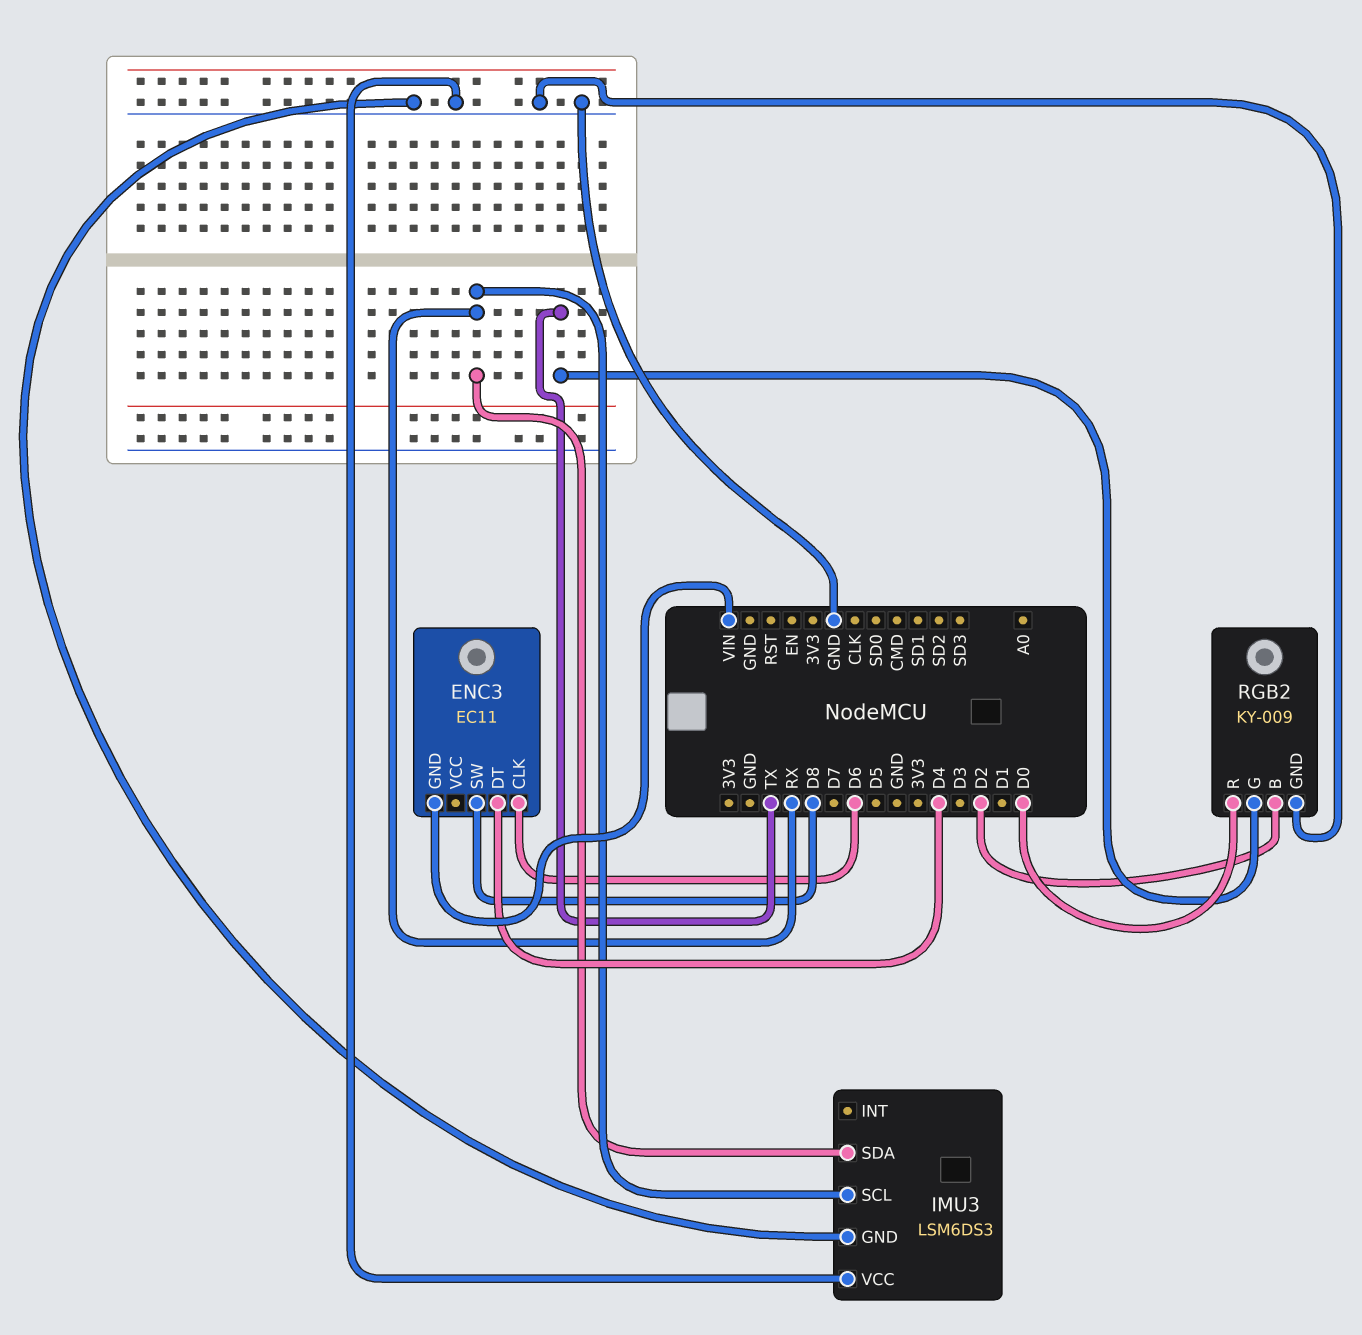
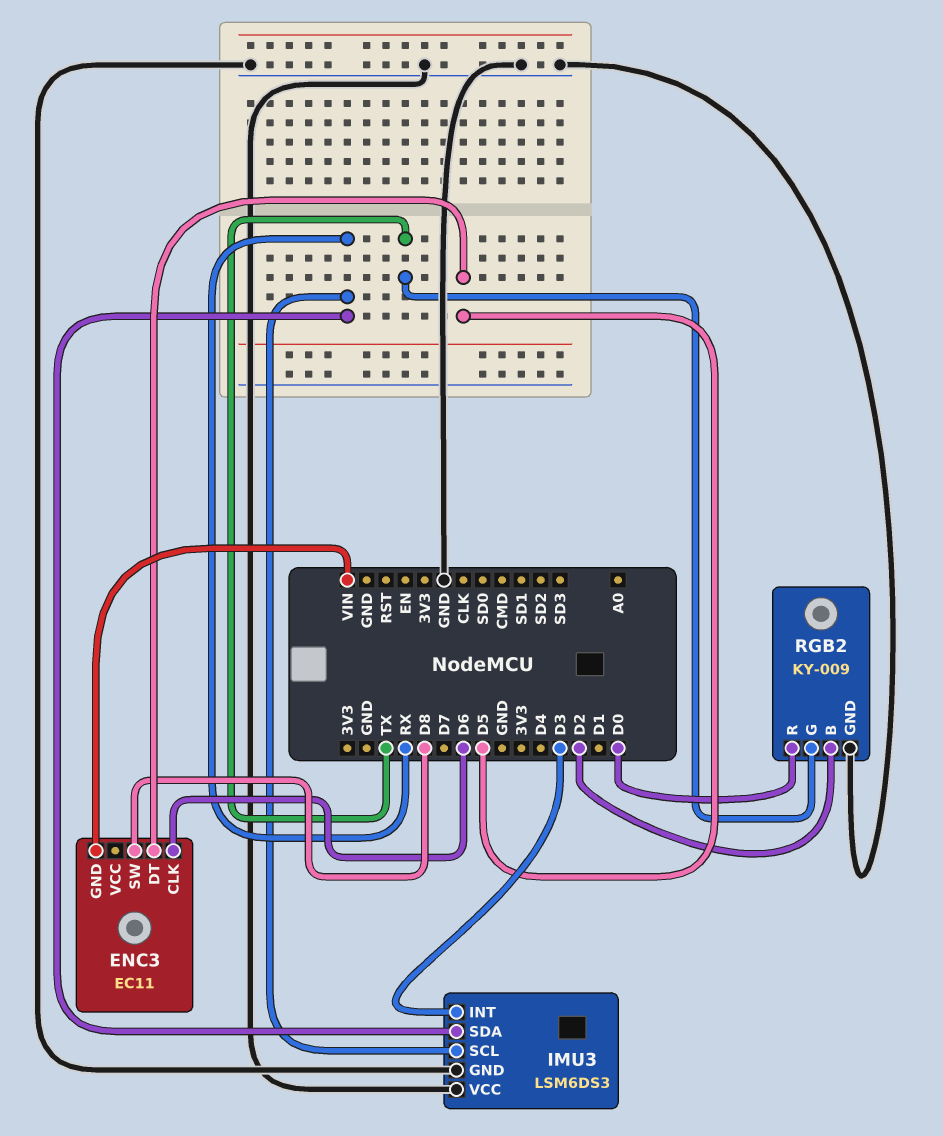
ENC3 pin DT: D4 -> D5
IMU3 pin INT: none -> D3

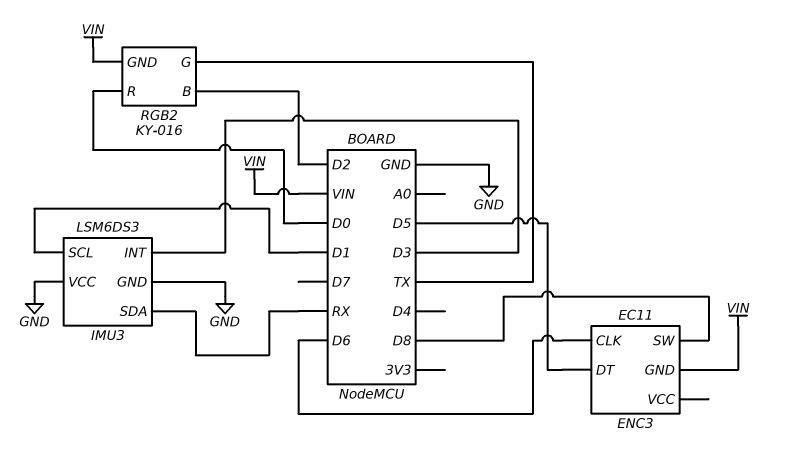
IMU3 pin SCL: RX -> D1
RGB2: KY-009 -> KY-016
RGB2 pin GND: GND -> VIN

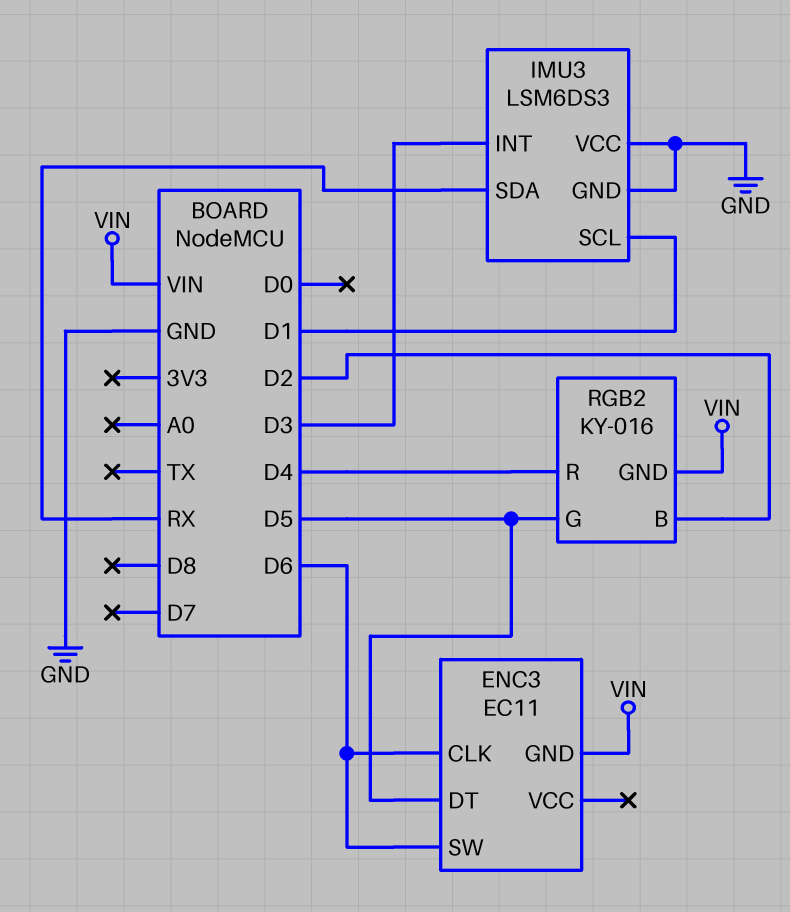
ENC3 pin SW: D8 -> D6
RGB2 pin G: TX -> D5
RGB2 pin R: D0 -> D4

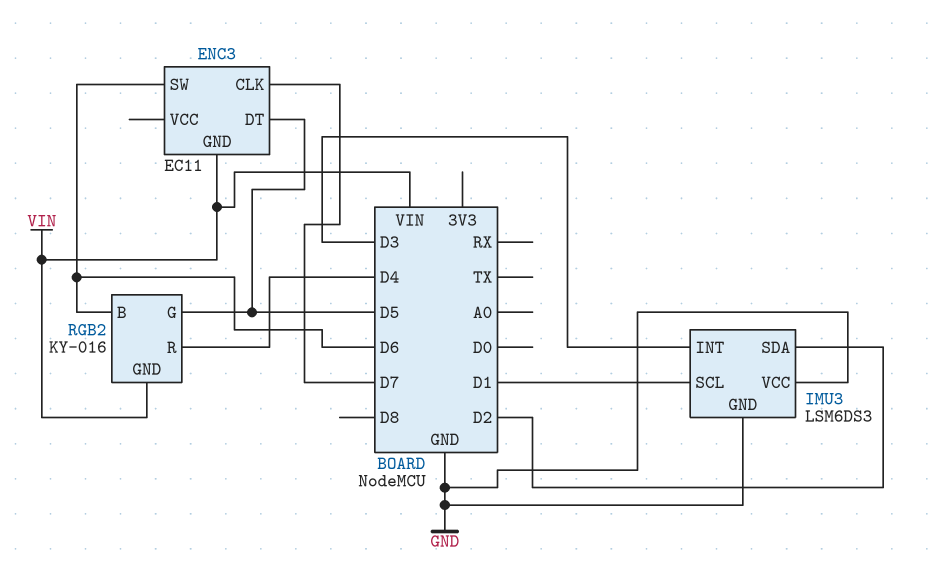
ENC3 pin CLK: D6 -> D7
IMU3 pin SDA: RX -> D2
RGB2 pin B: D2 -> D6

